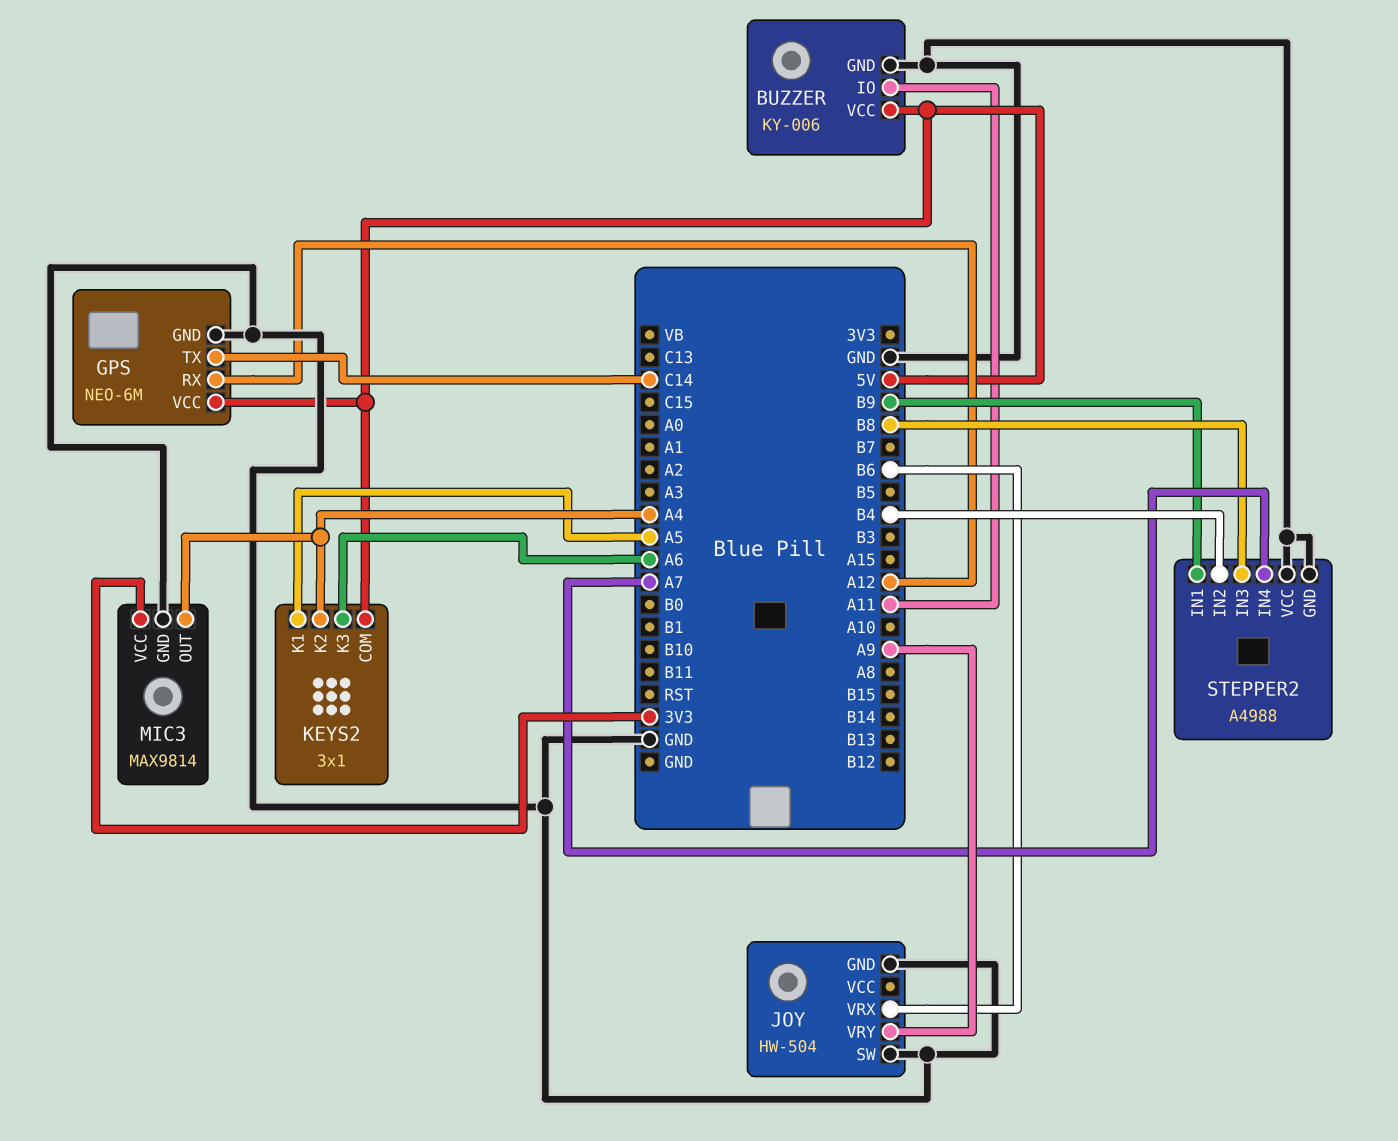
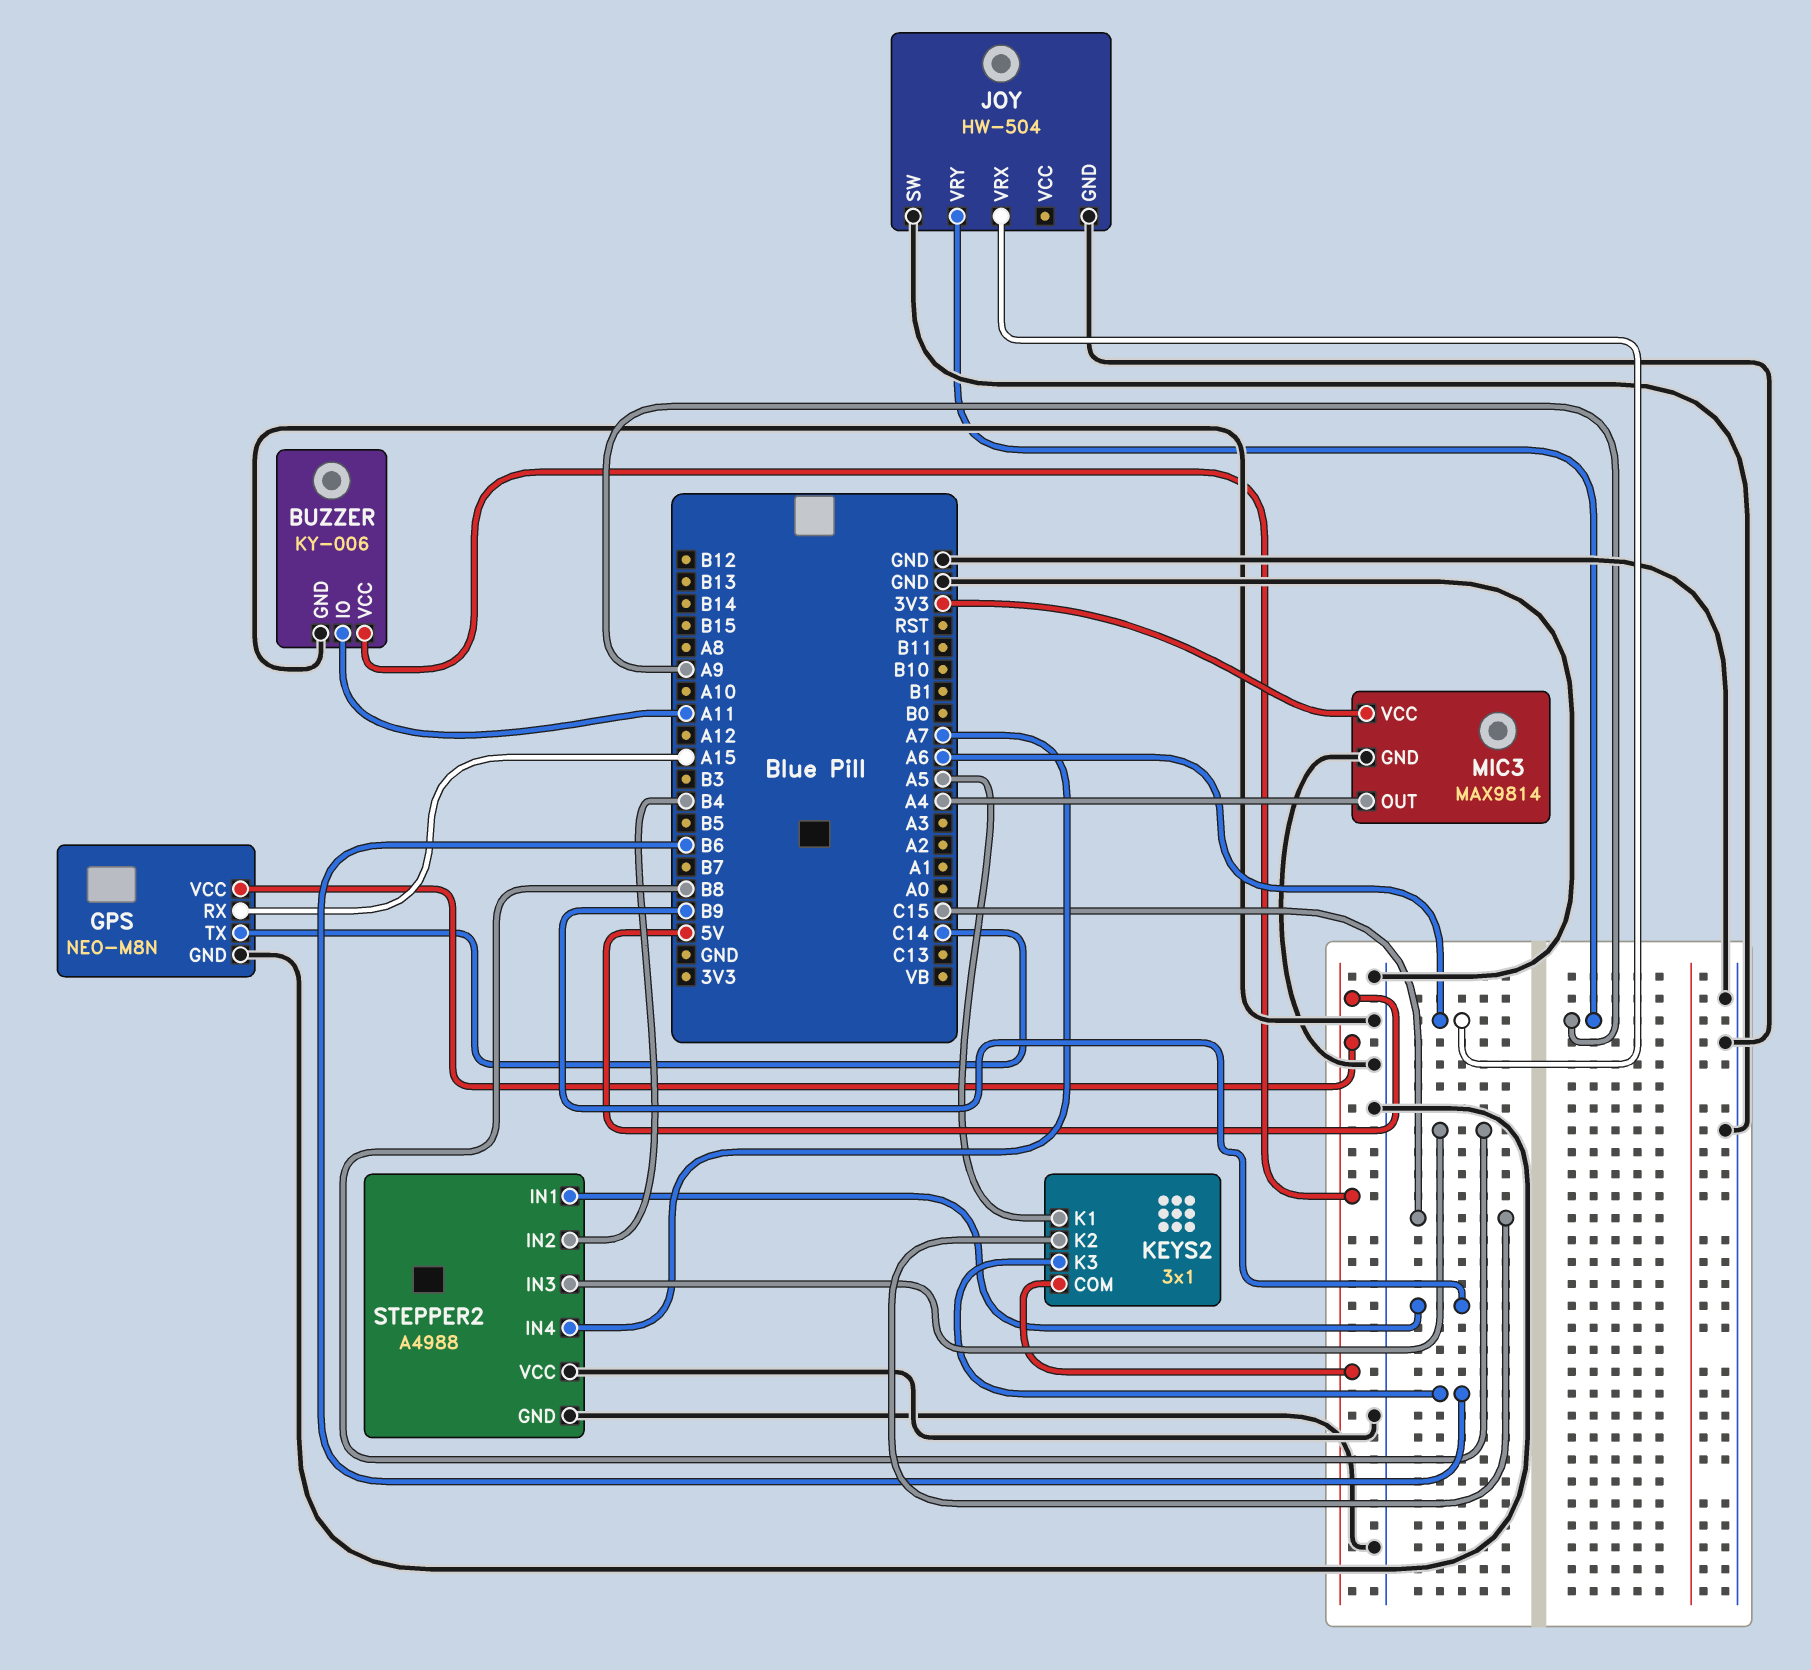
GPS: NEO-6M -> NEO-M8N
GPS pin RX: A12 -> A15
JOY pin VRX: B6 -> A6
KEYS2 pin K2: A4 -> C15
KEYS2 pin K3: A6 -> B6

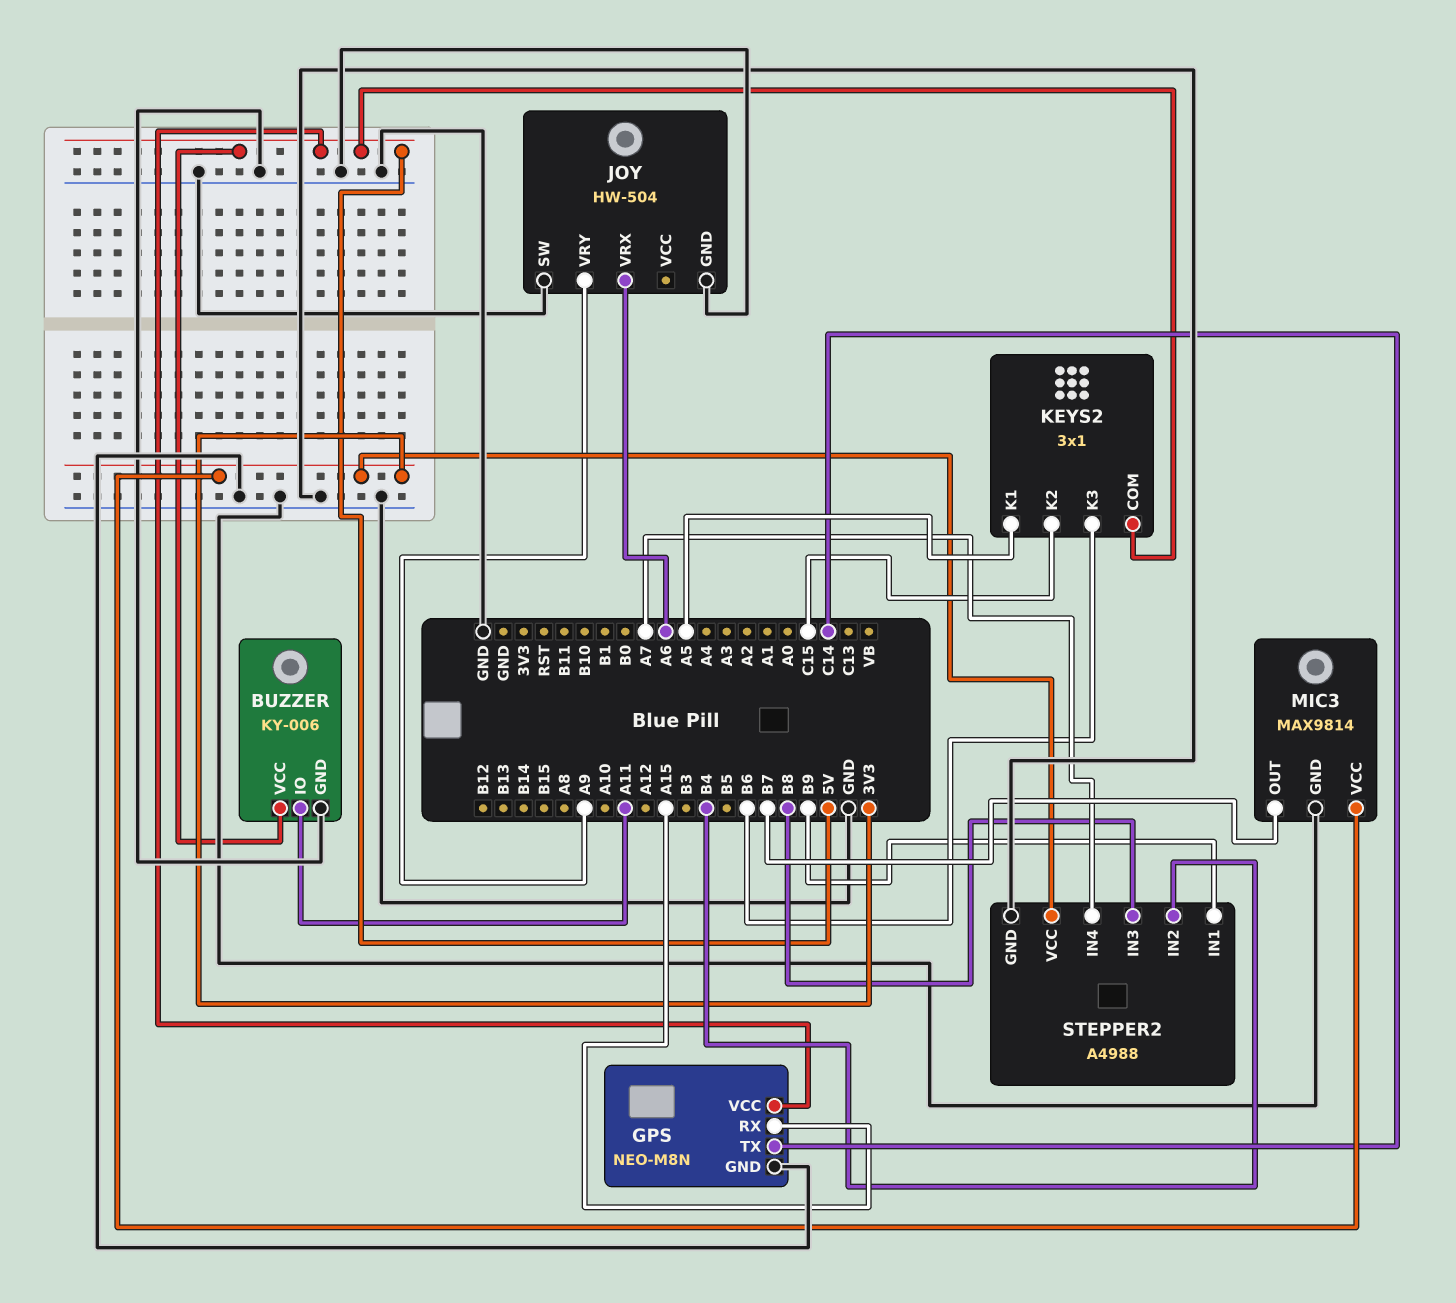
MIC3 pin OUT: A4 -> B7
STEPPER2 pin VCC: GND -> 3V3

